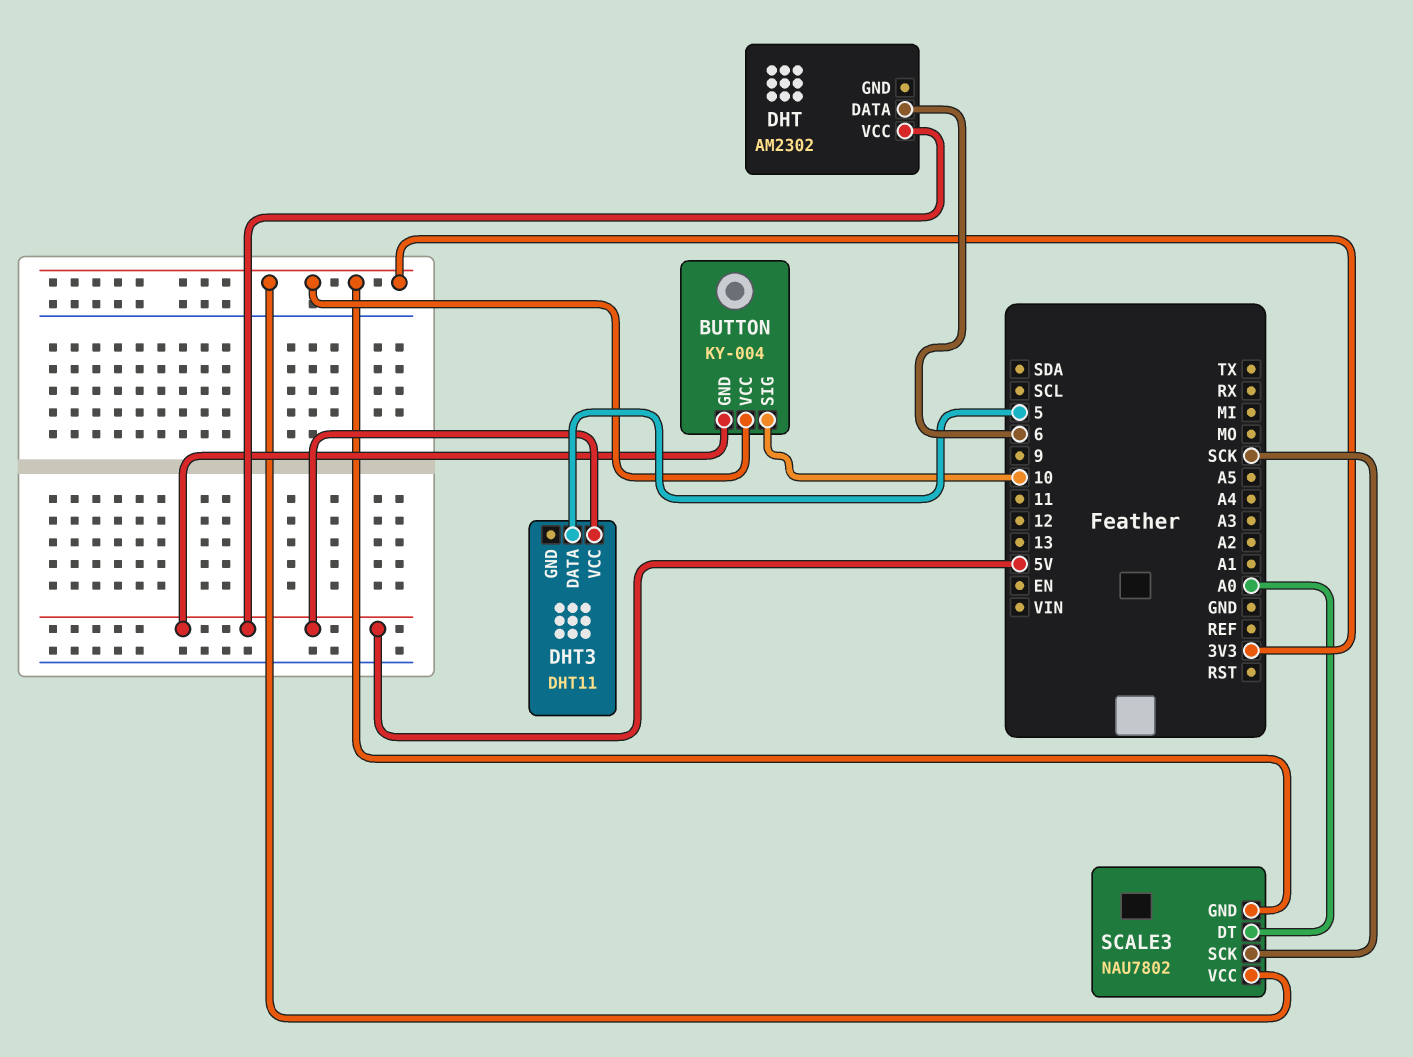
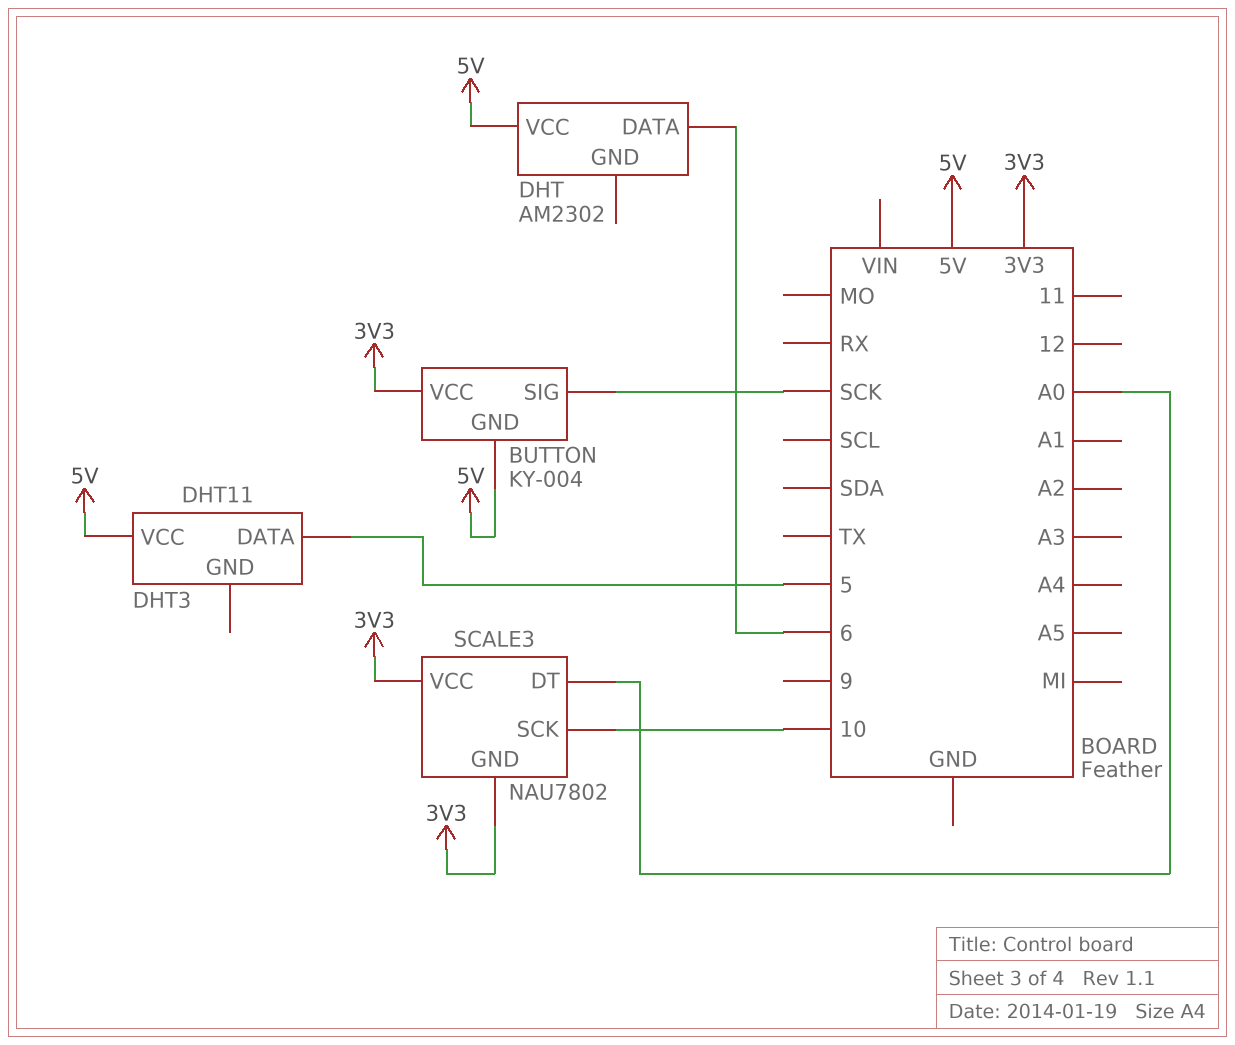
BUTTON pin SIG: 10 -> SCK
SCALE3 pin SCK: SCK -> 10

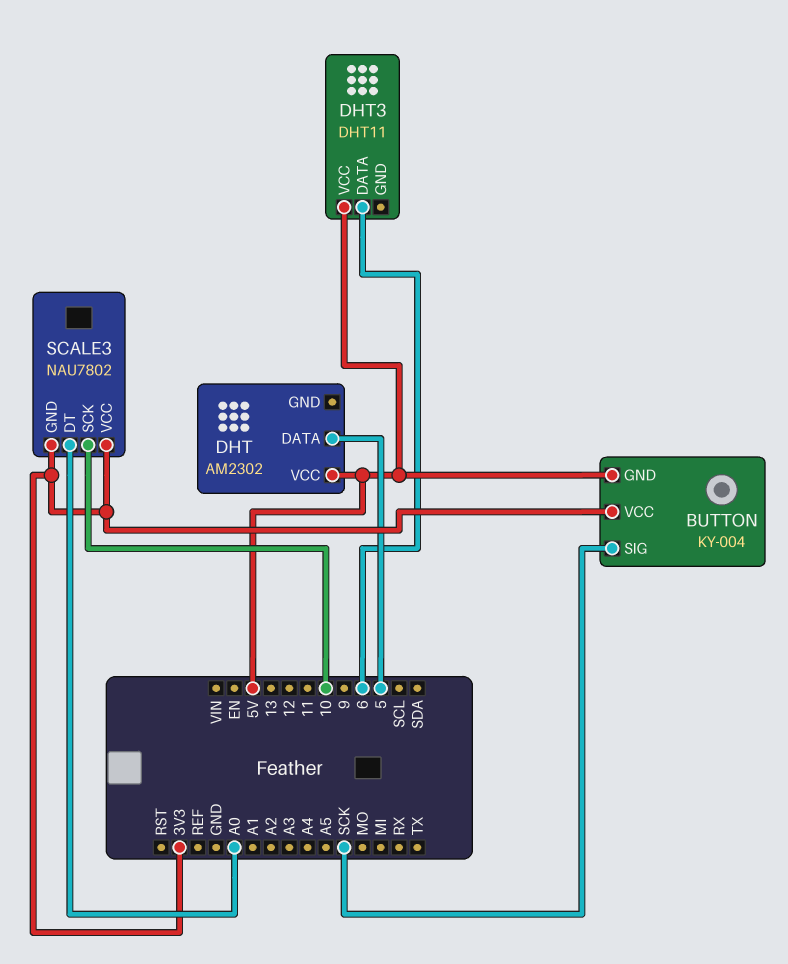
DHT pin DATA: 6 -> 5
DHT3 pin DATA: 5 -> 6

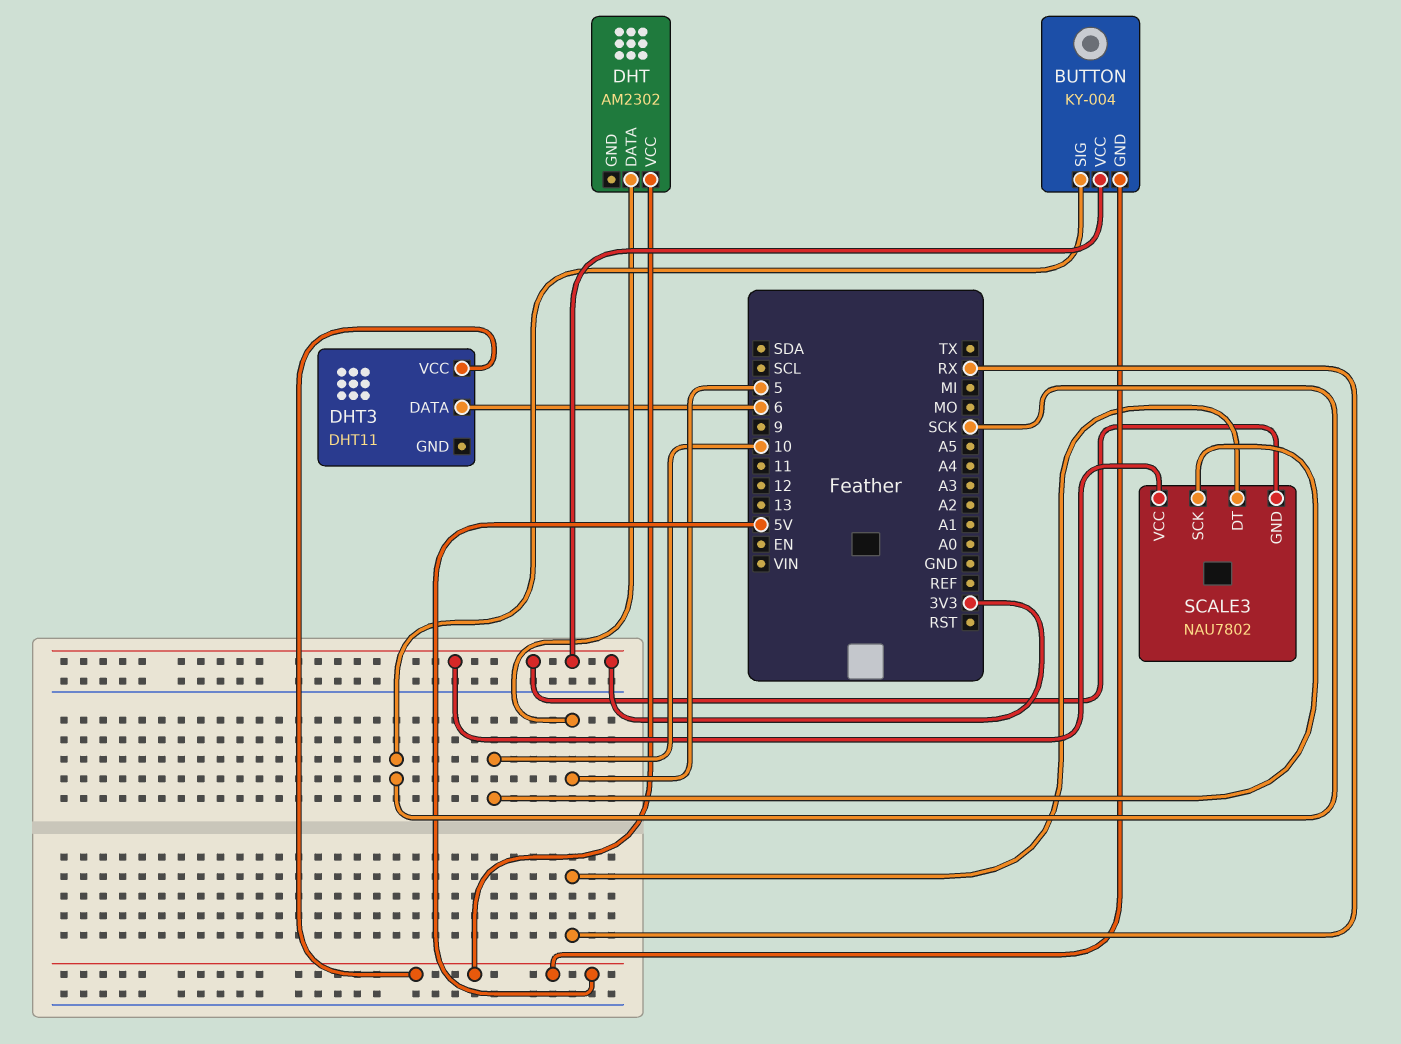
SCALE3 pin DT: A0 -> RX

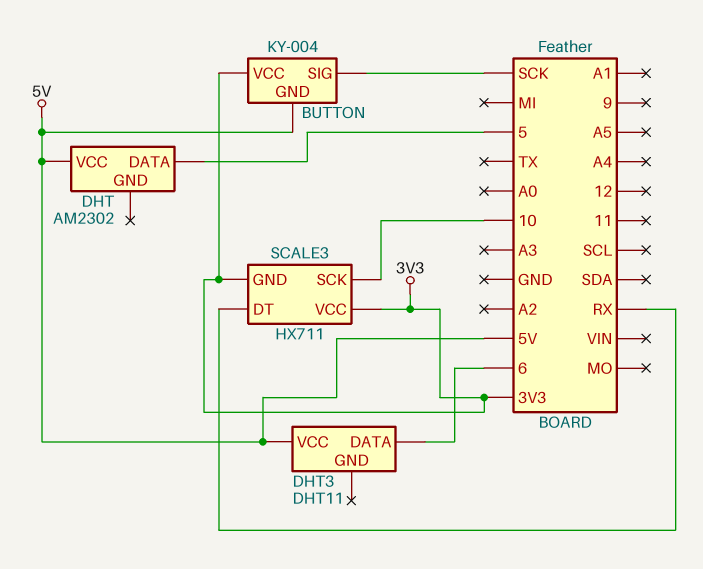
SCALE3: NAU7802 -> HX711

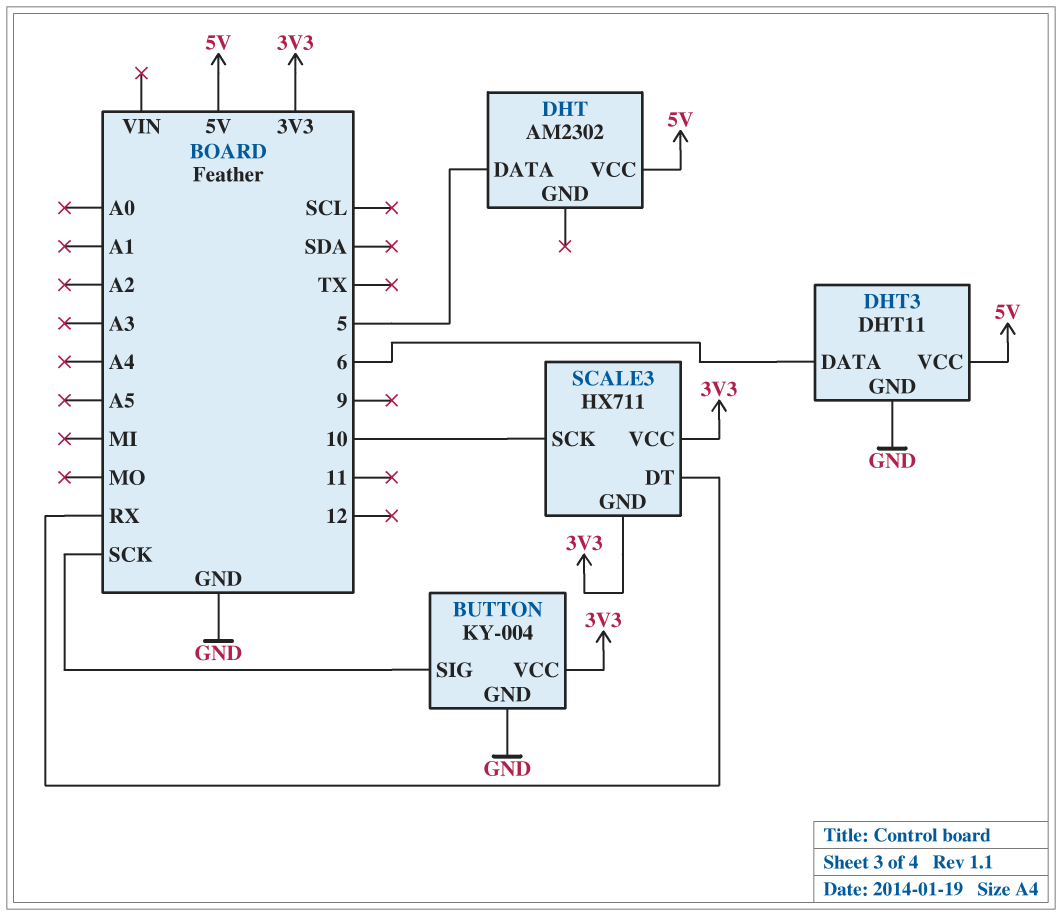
BUTTON pin GND: 5V -> GND
DHT3 pin GND: none -> GND

